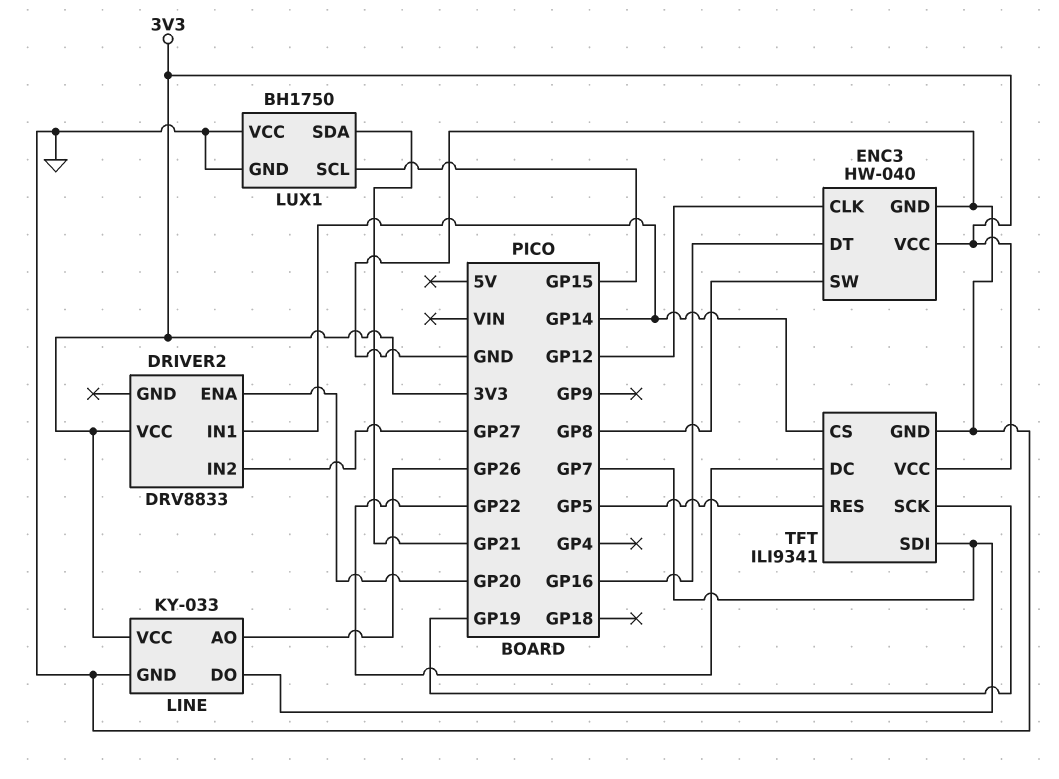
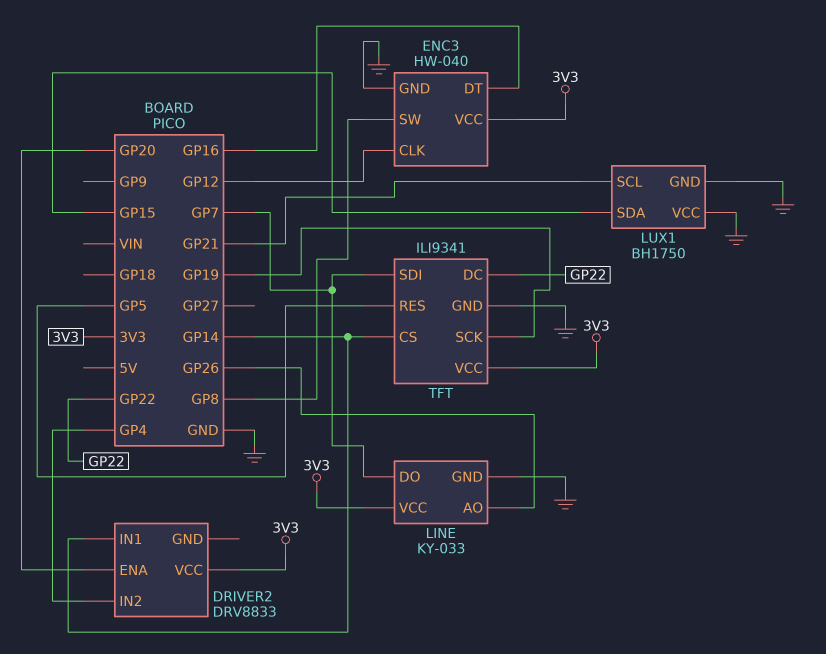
DRIVER2 pin IN2: GP27 -> GP4
LUX1 pin SCL: GP15 -> GP21
LUX1 pin SDA: GP21 -> GP15

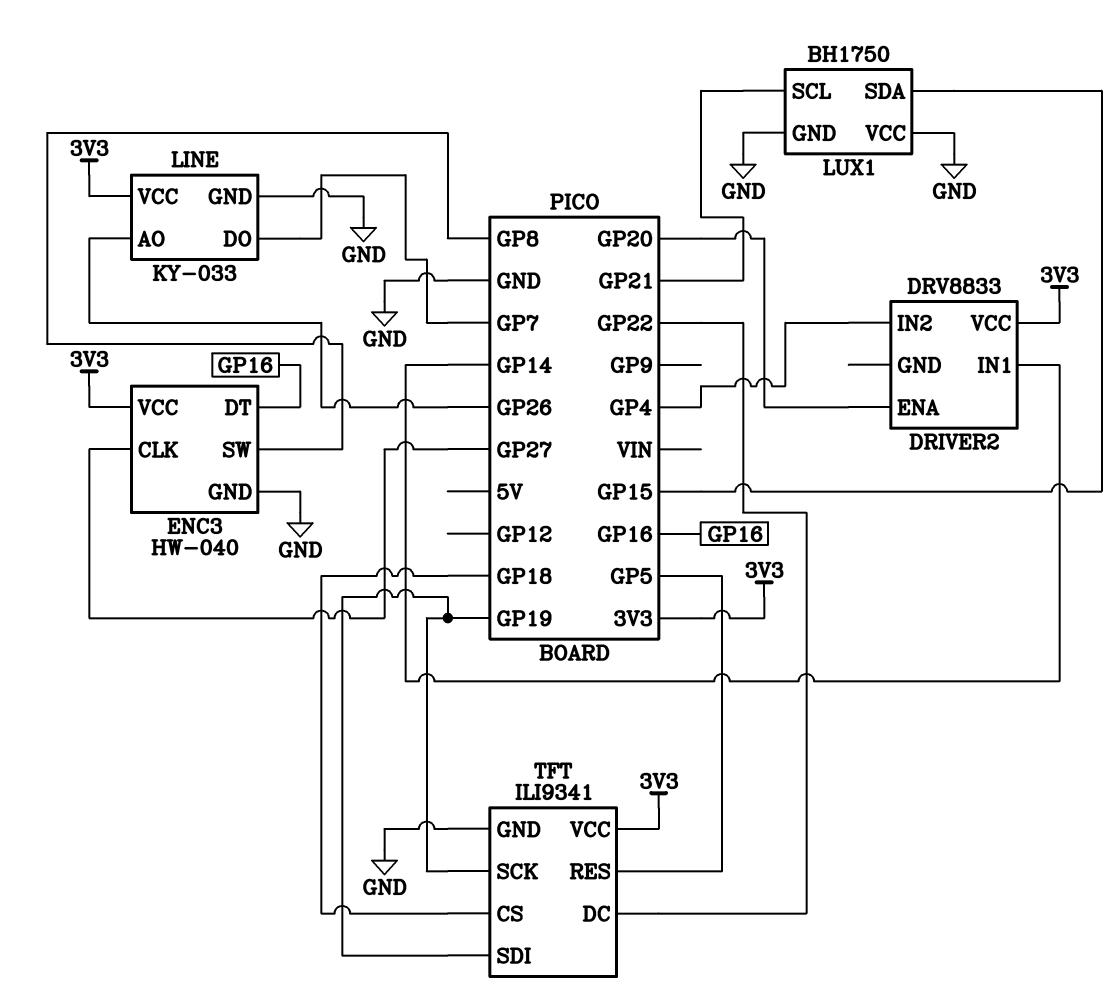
ENC3 pin CLK: GP12 -> GP27
TFT pin CS: GP14 -> GP18
TFT pin SDI: GP7 -> GP19

